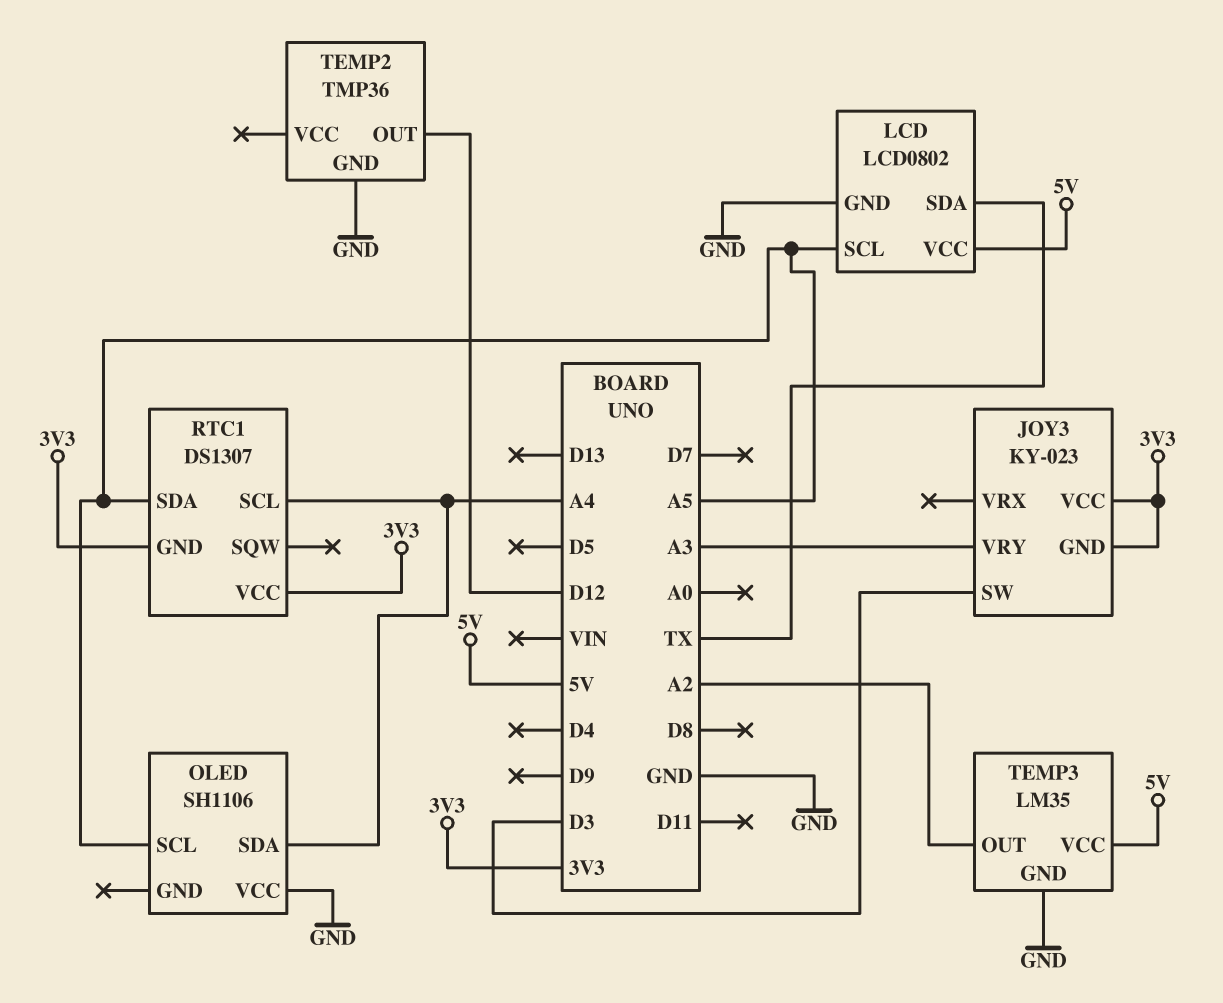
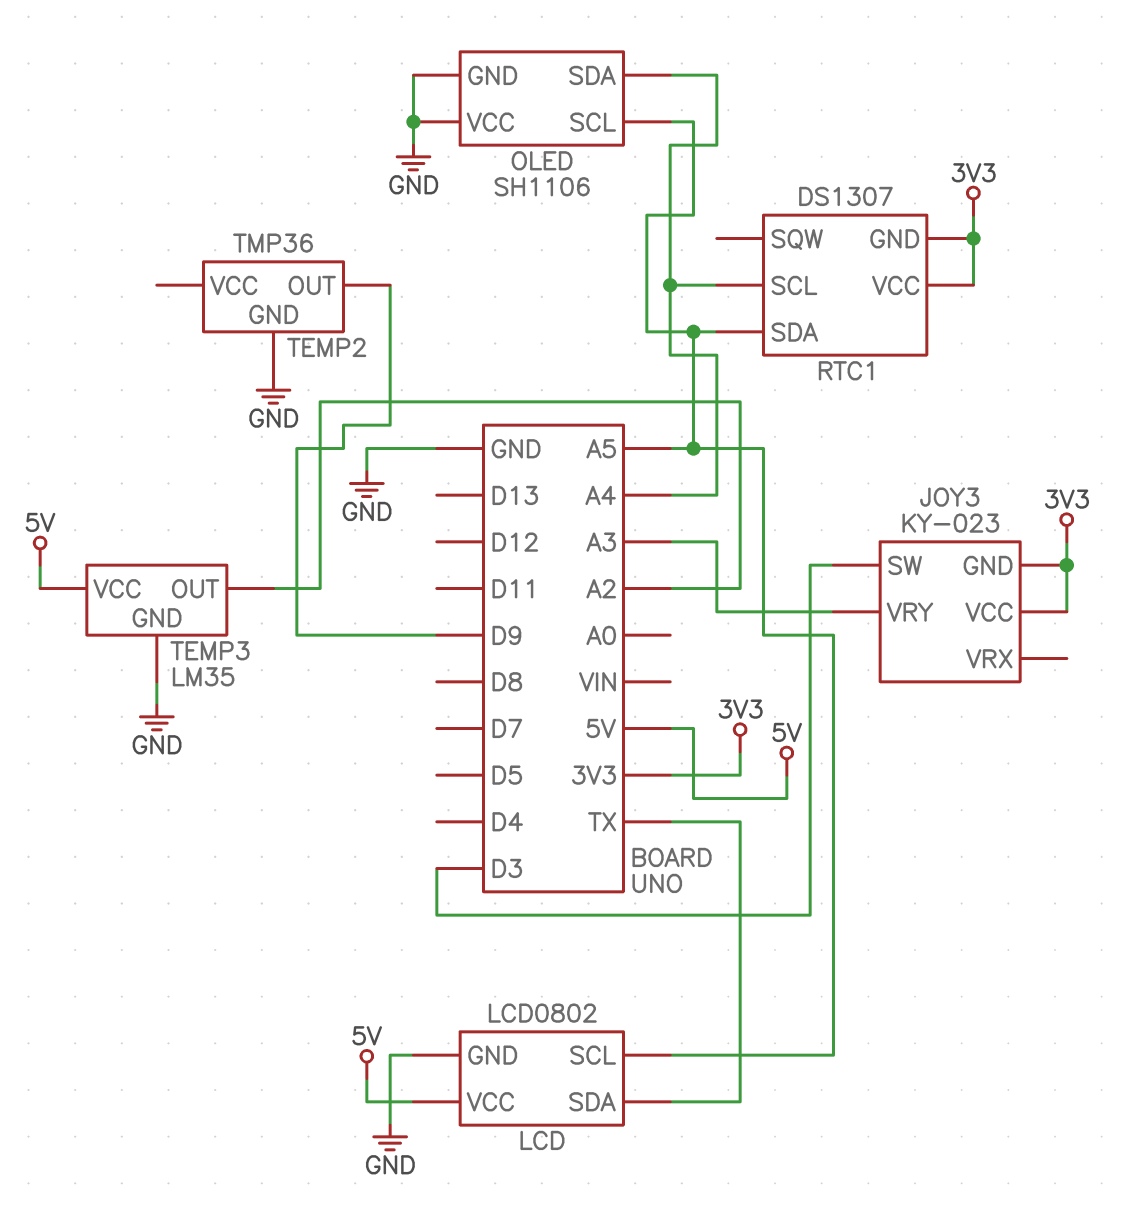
OLED pin GND: none -> GND
TEMP2 pin OUT: D12 -> D9

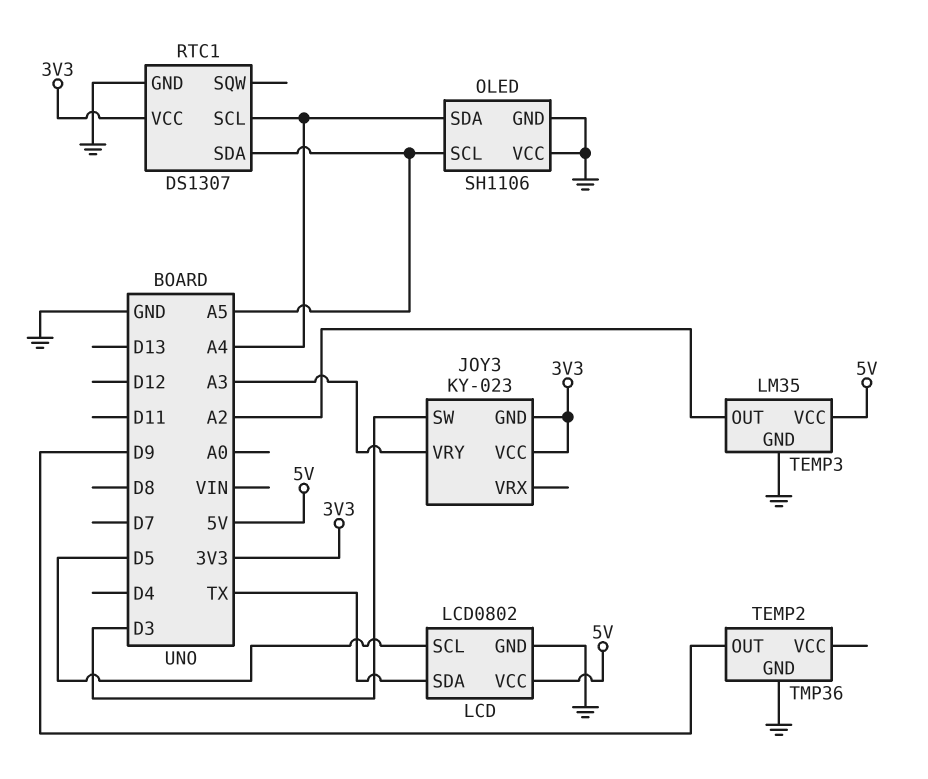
LCD pin SCL: A5 -> D5
RTC1 pin GND: 3V3 -> GND

